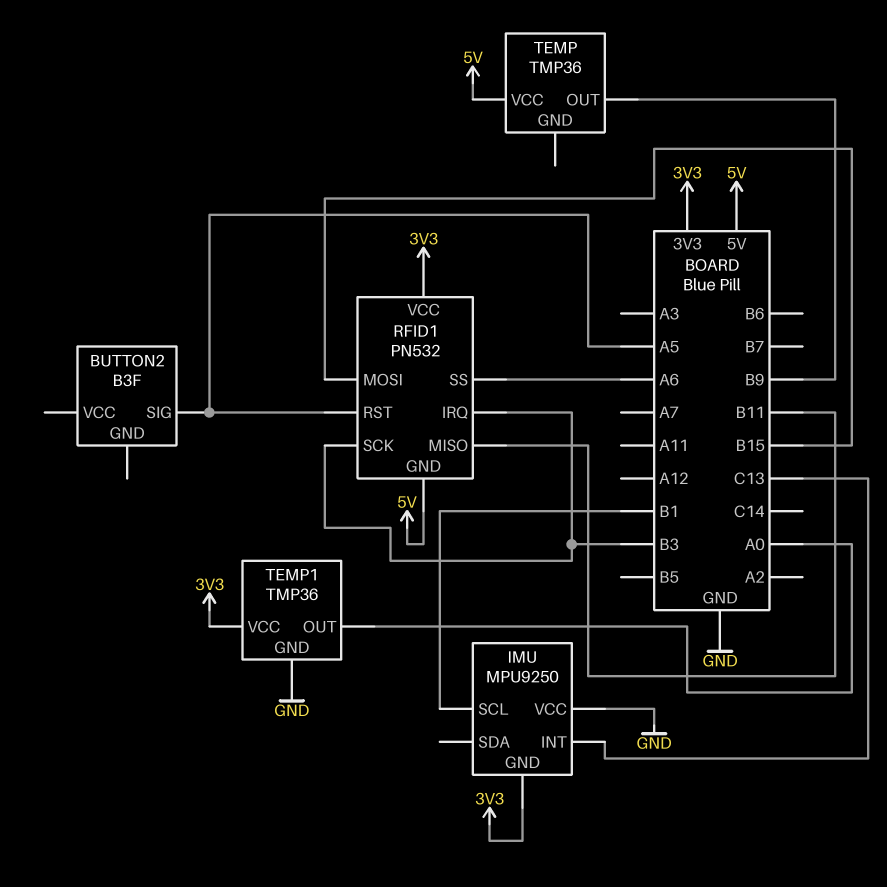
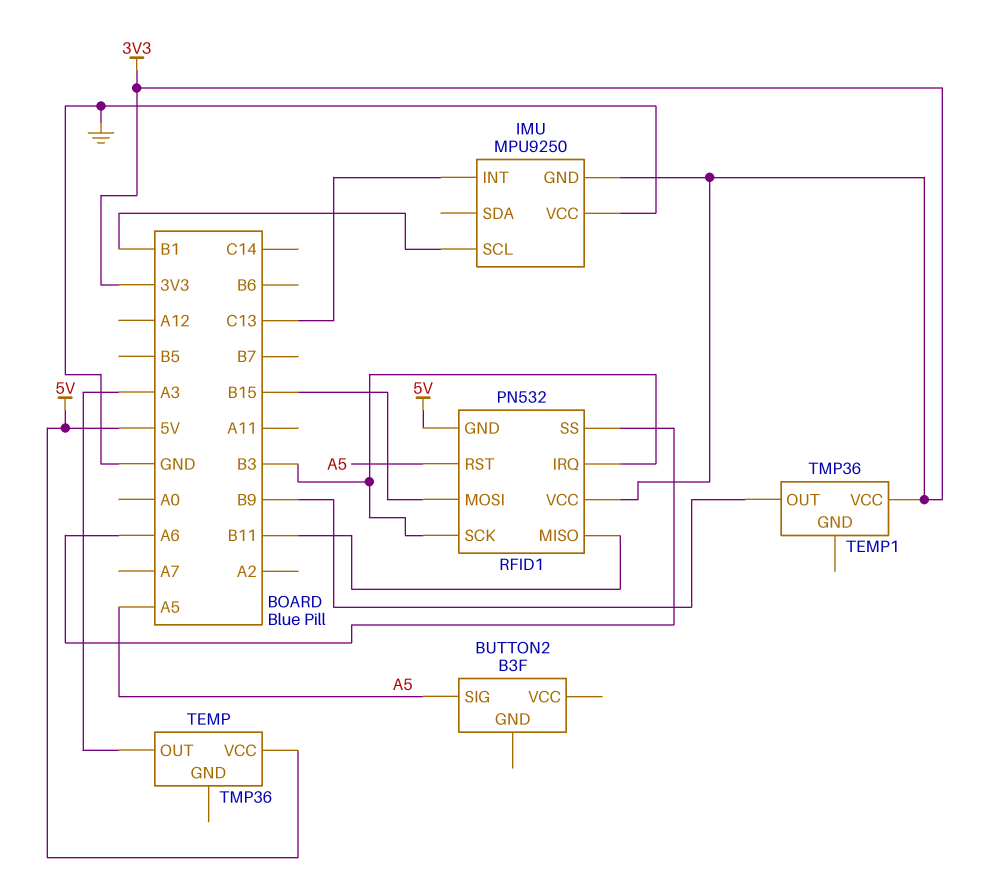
TEMP pin OUT: B9 -> A3
TEMP1 pin GND: GND -> none
TEMP1 pin OUT: A0 -> B9

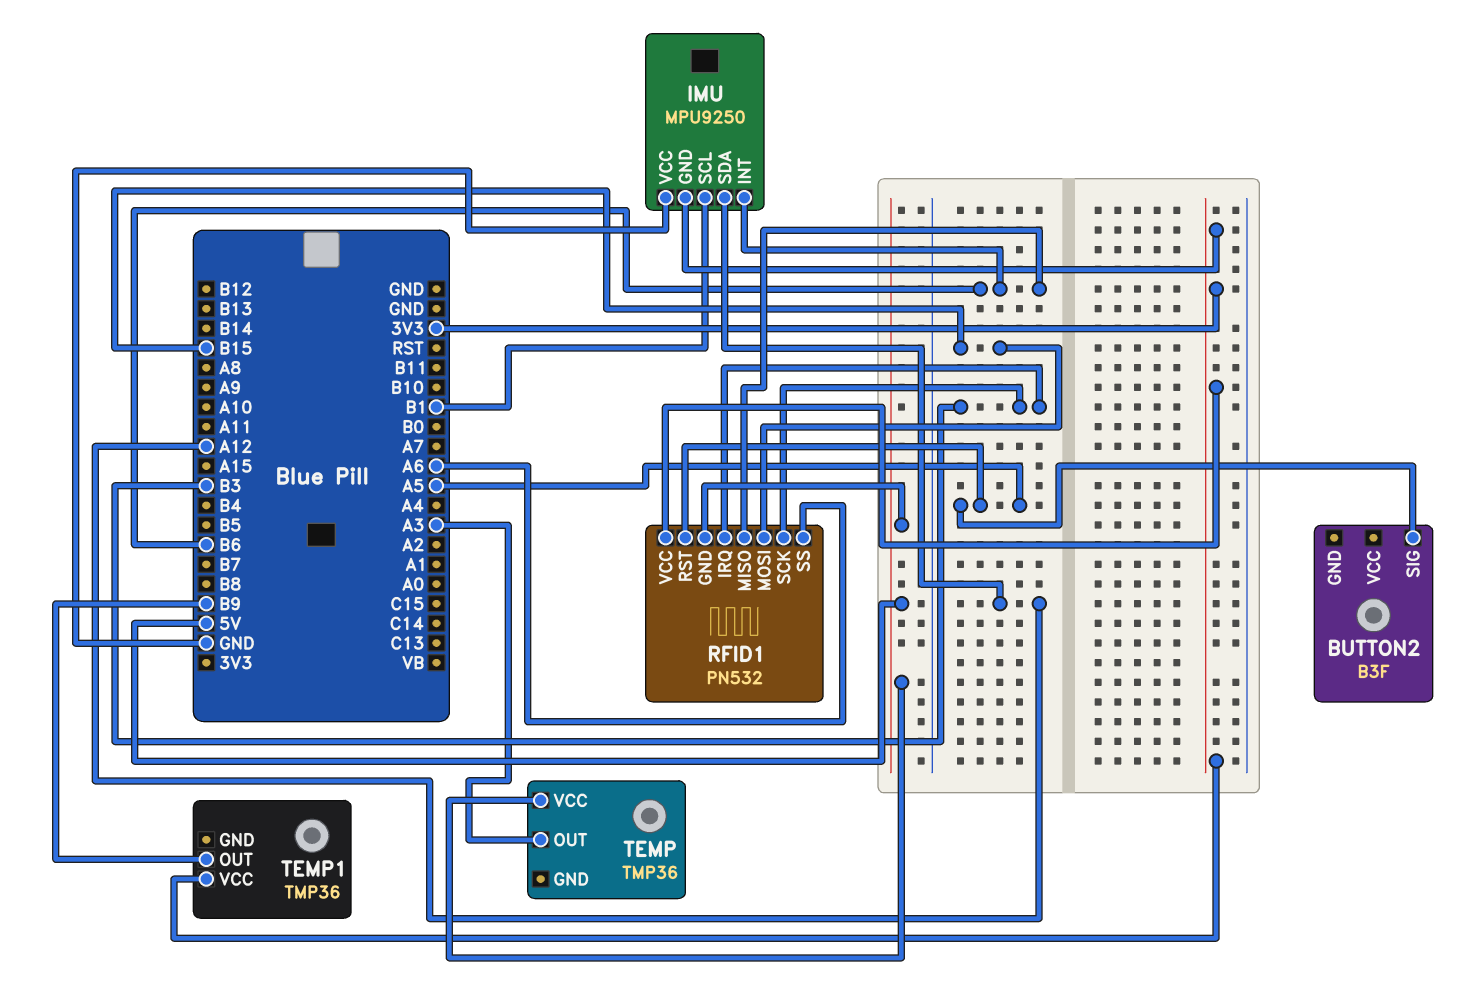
IMU pin INT: C13 -> B6
IMU pin SDA: none -> A12
RFID1 pin MISO: B11 -> B6

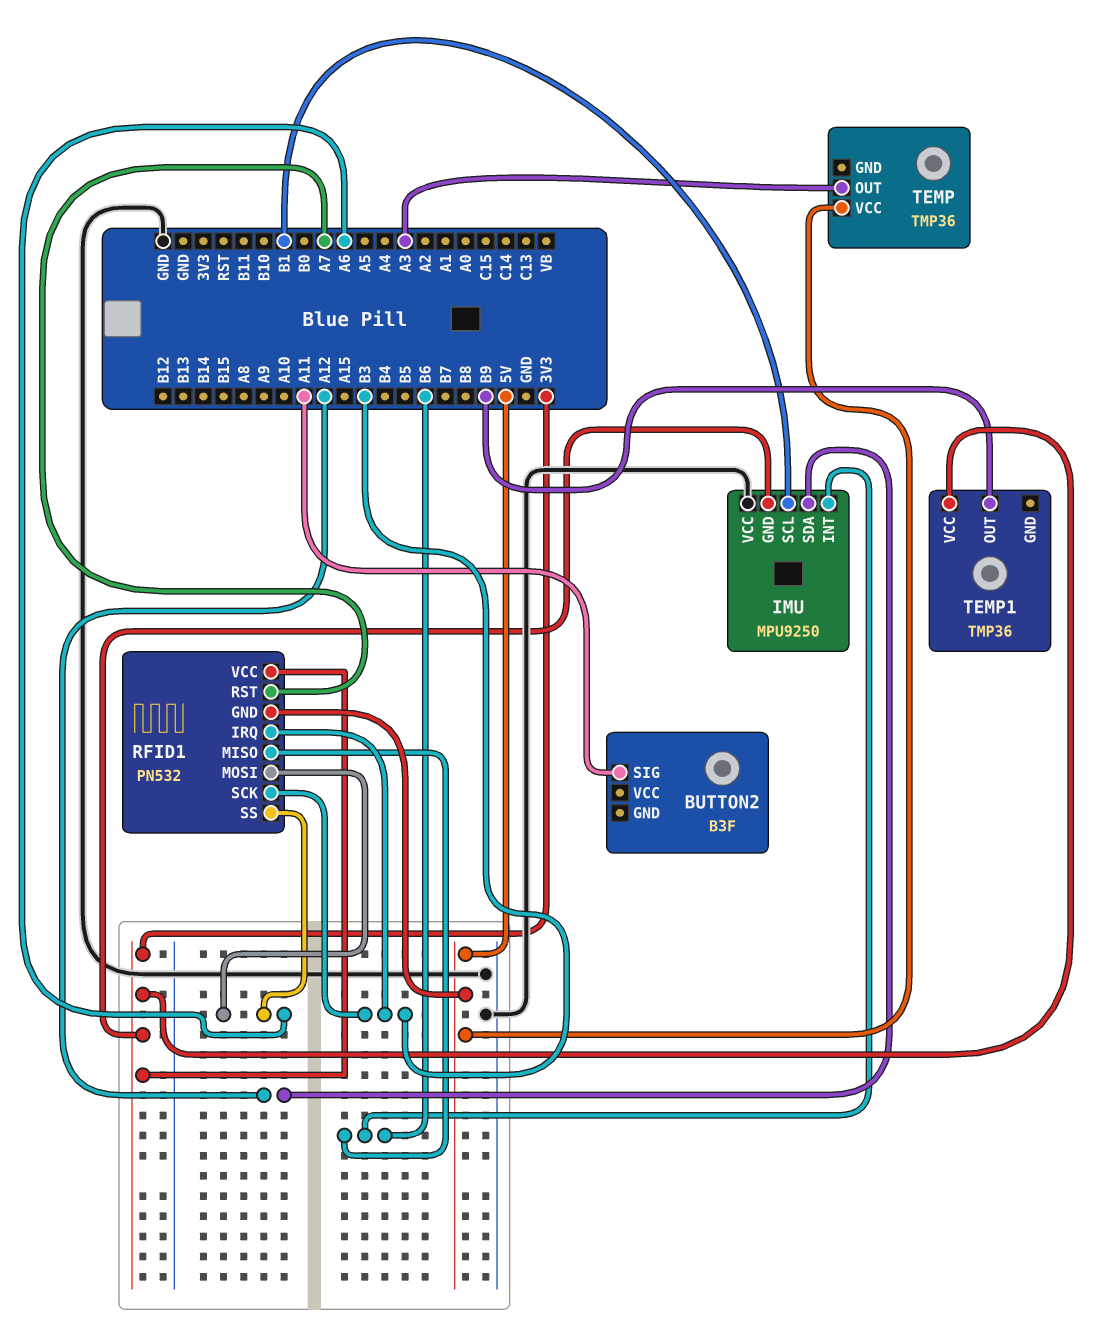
BUTTON2 pin SIG: A5 -> A11
RFID1 pin MOSI: B15 -> A6
RFID1 pin RST: A5 -> A7

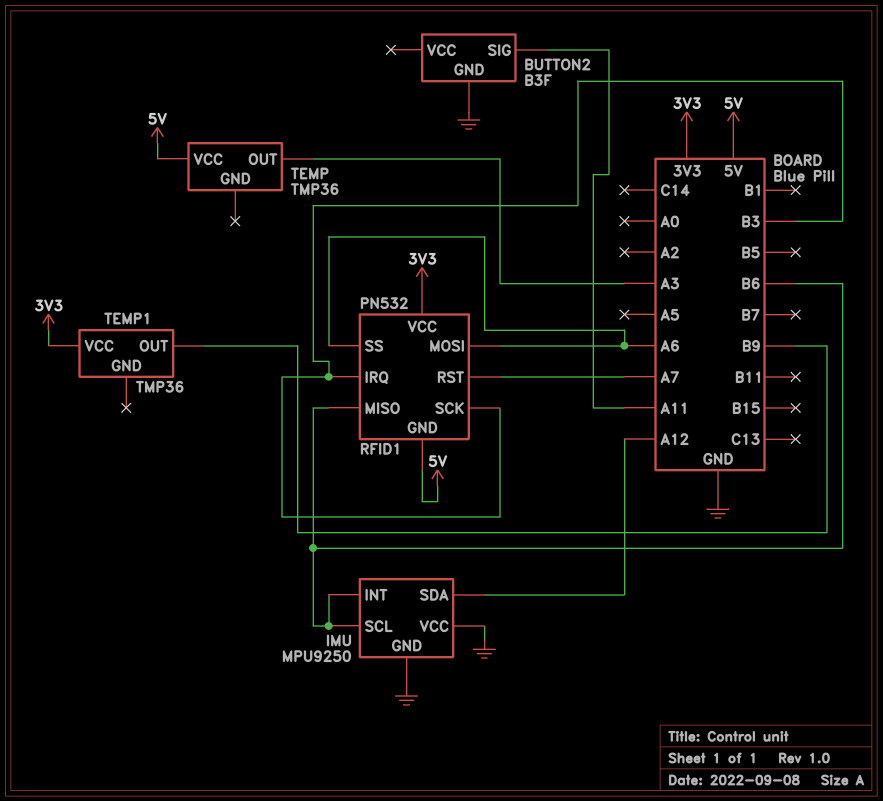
BUTTON2 pin GND: none -> GND
IMU pin GND: 3V3 -> GND
IMU pin SCL: B1 -> B6

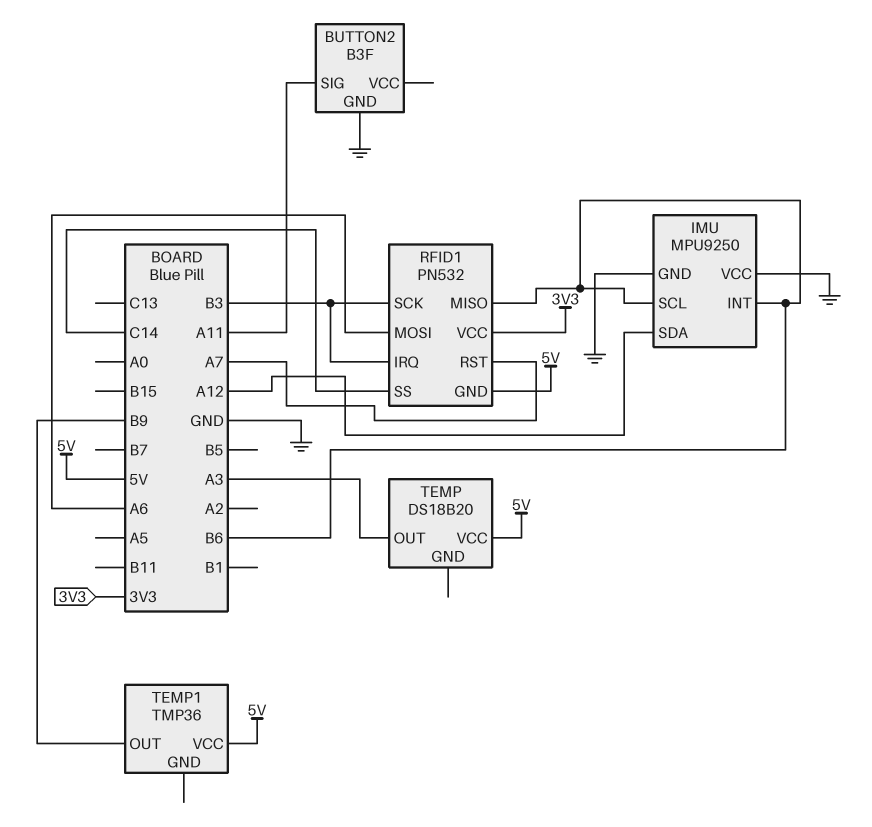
RFID1 pin SS: A6 -> C14
TEMP: TMP36 -> DS18B20
TEMP1 pin VCC: 3V3 -> 5V

